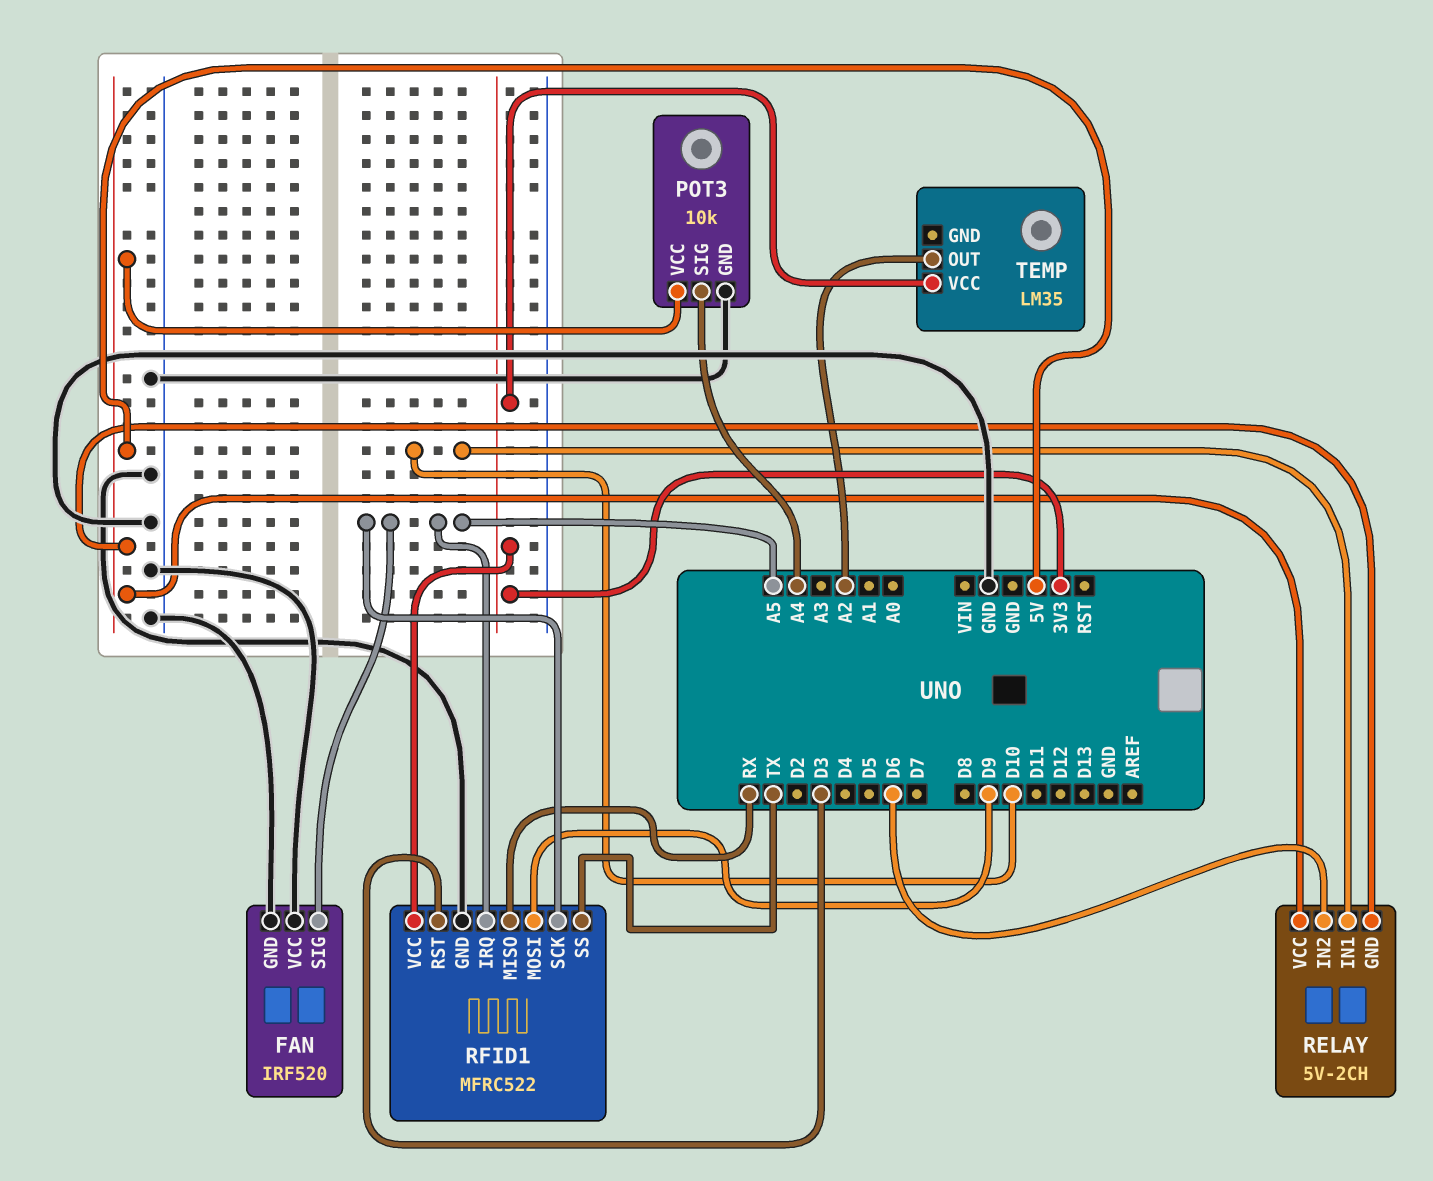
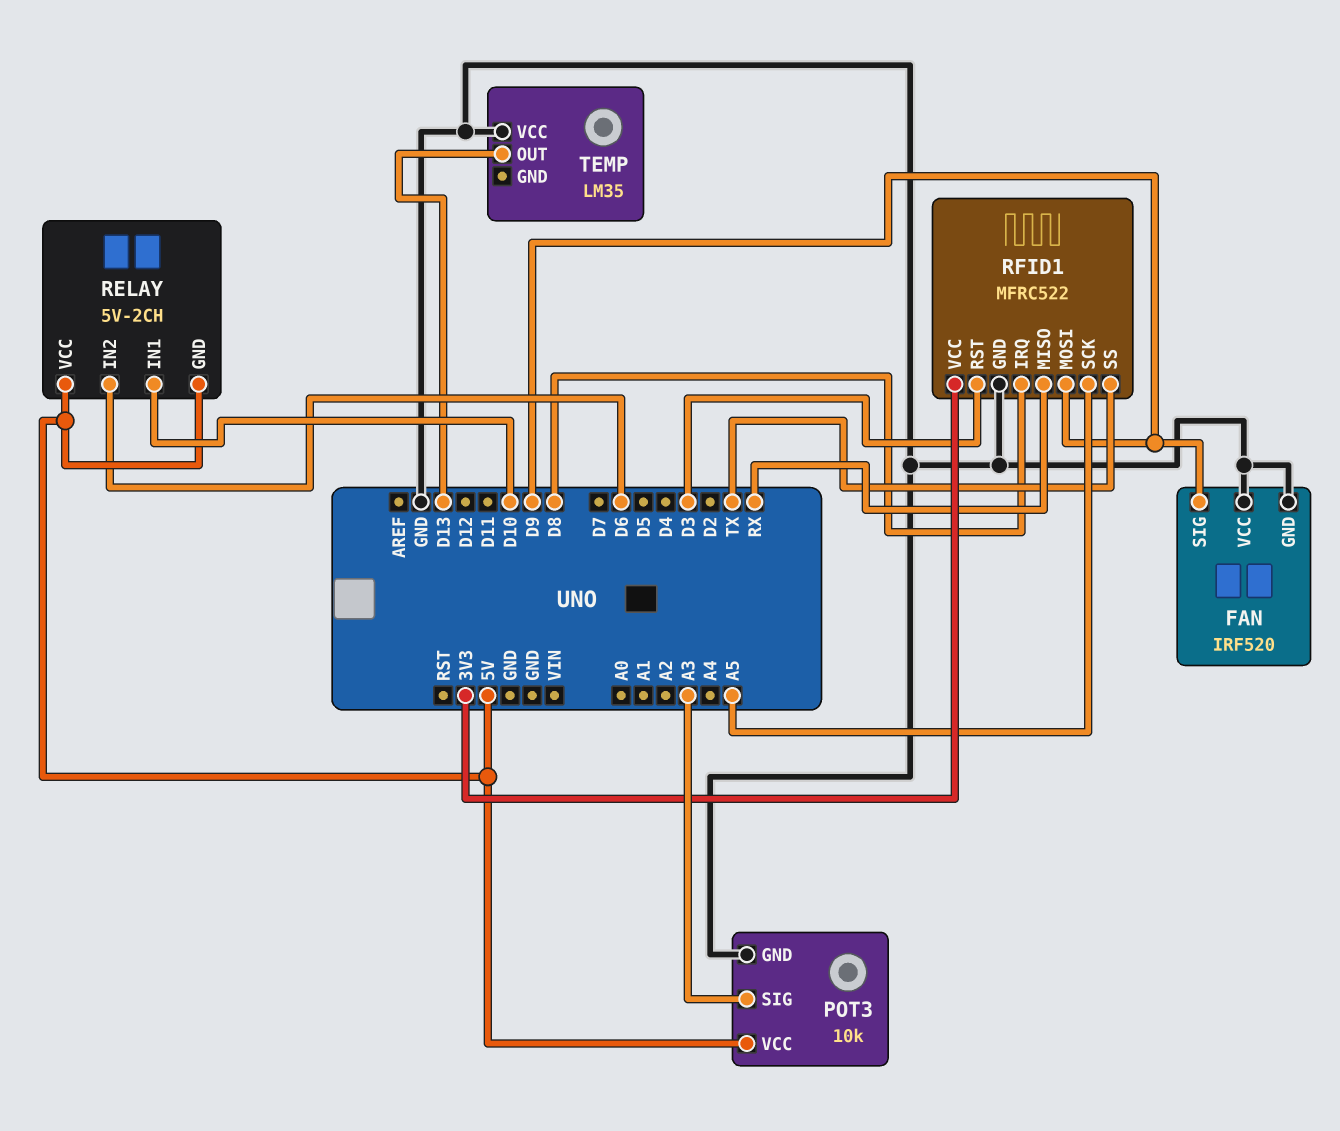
FAN pin SIG: A5 -> D9
POT3 pin SIG: A4 -> A3
RFID1 pin IRQ: A5 -> D8
TEMP pin OUT: A2 -> D13
TEMP pin VCC: 3V3 -> GND

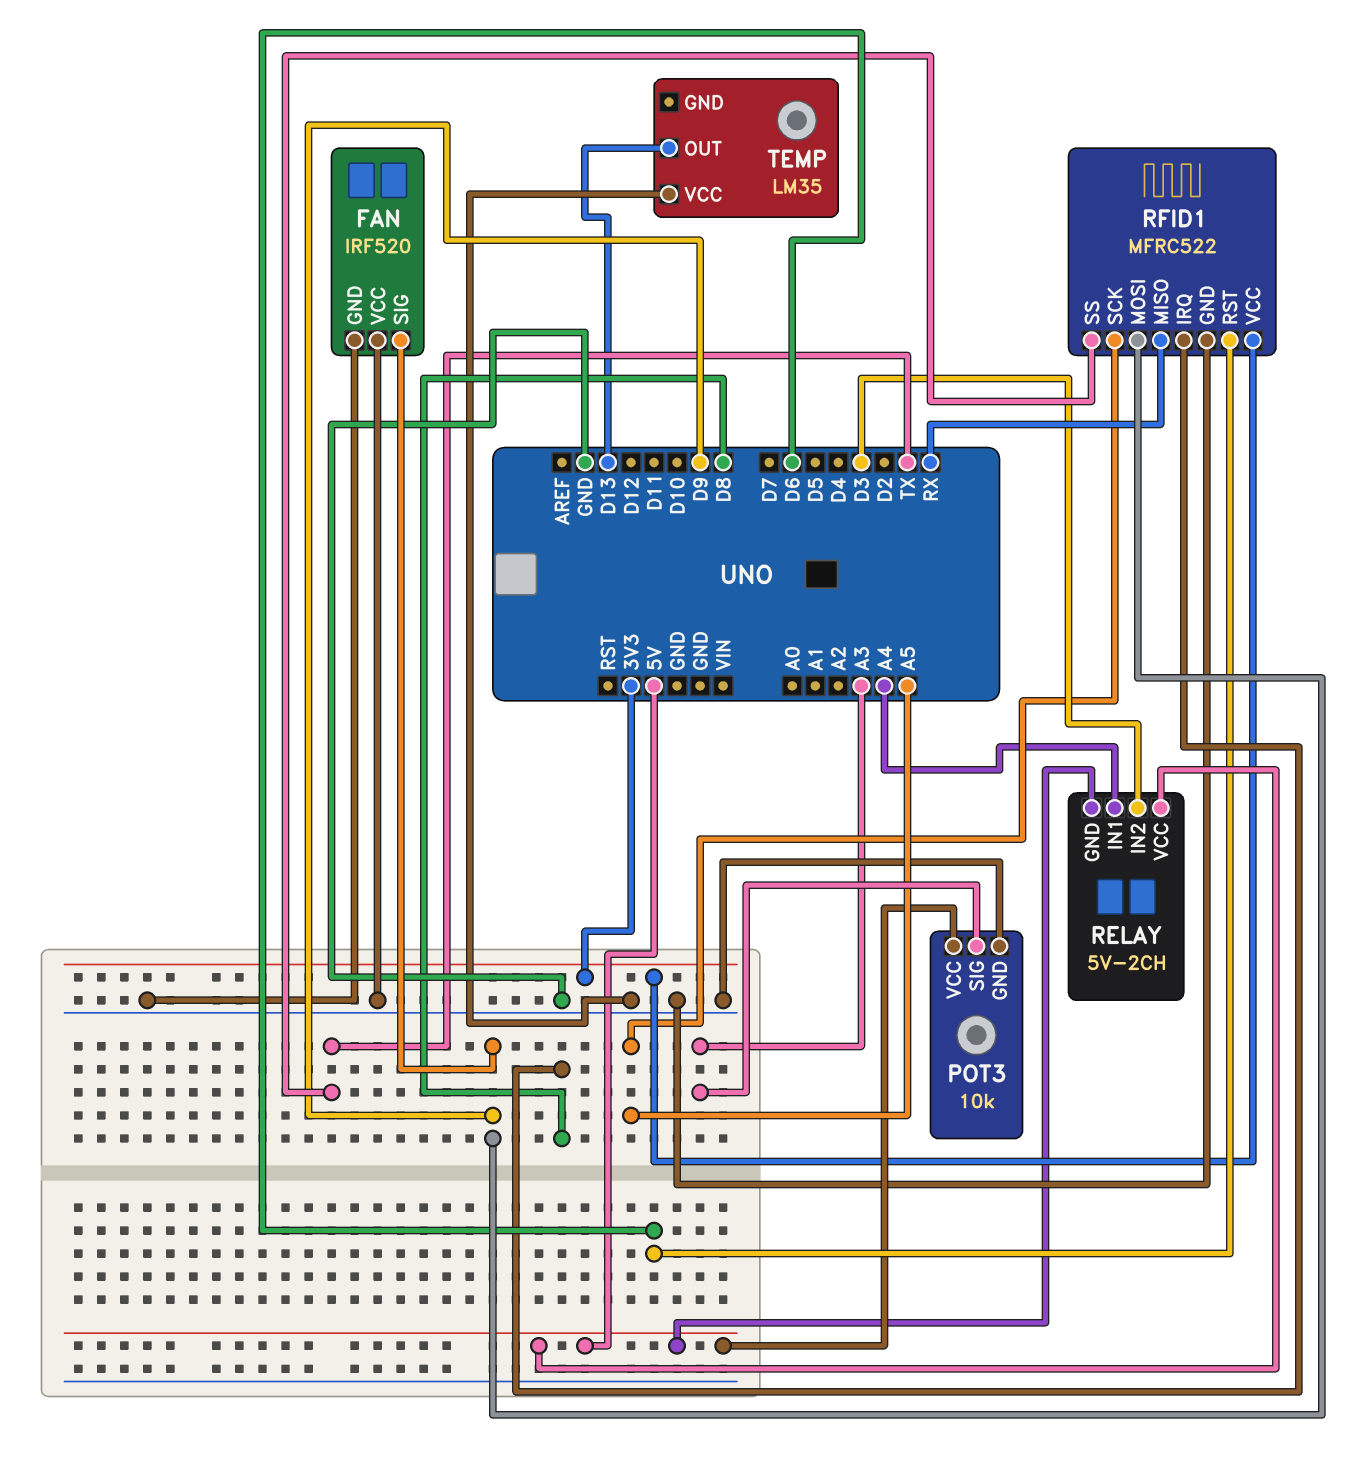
RELAY pin IN1: D10 -> A4
RELAY pin IN2: D6 -> D3
RFID1 pin RST: D3 -> D6

